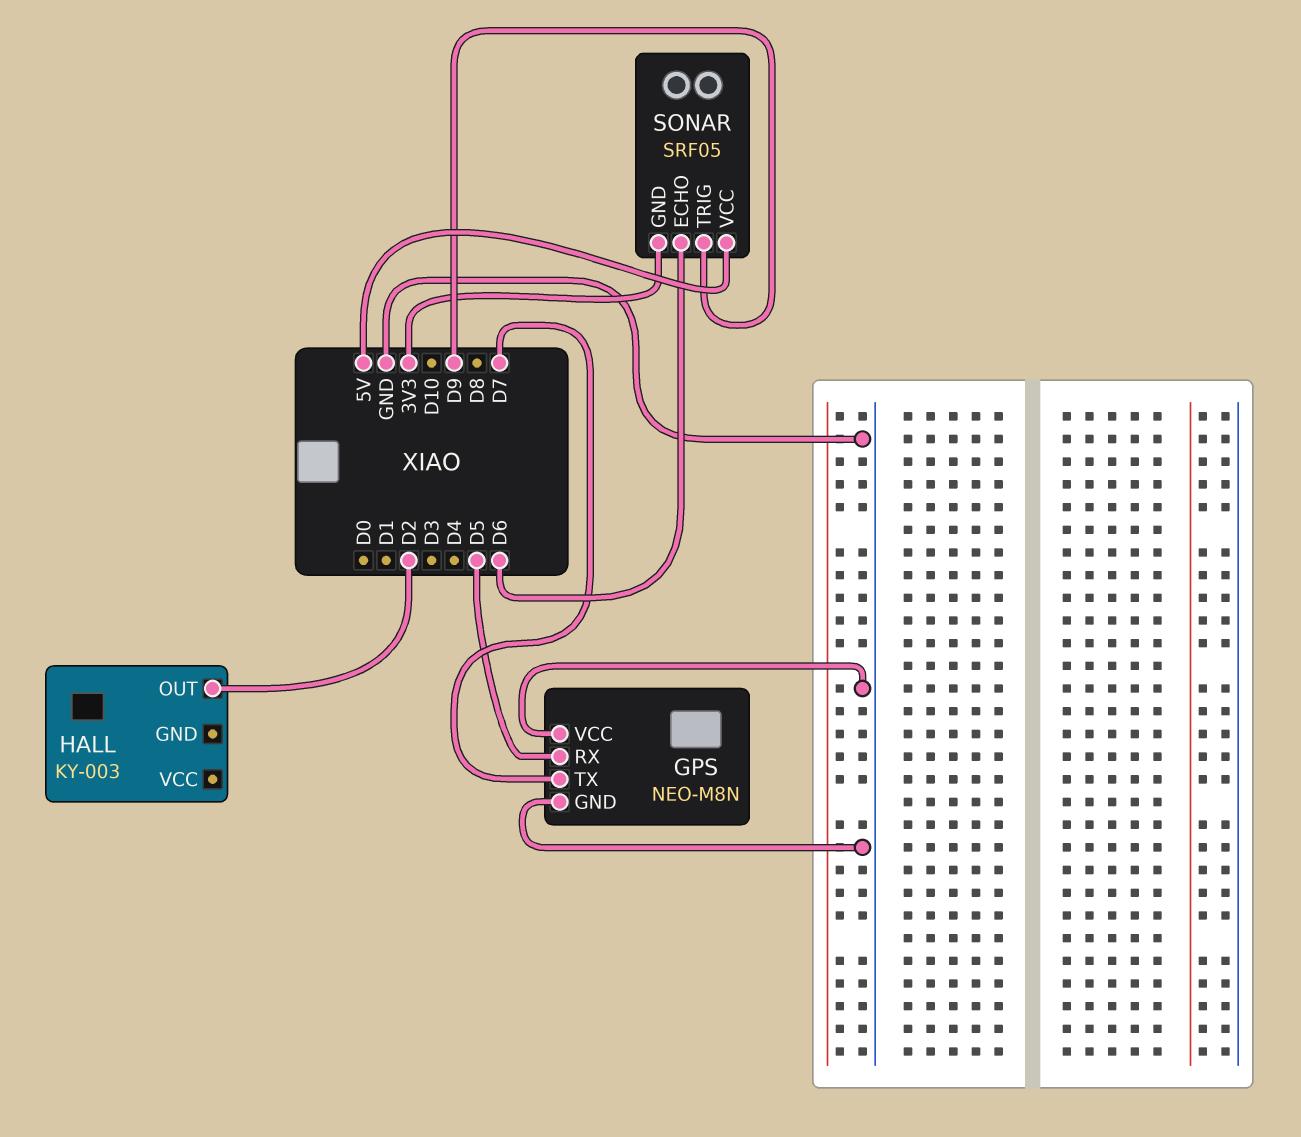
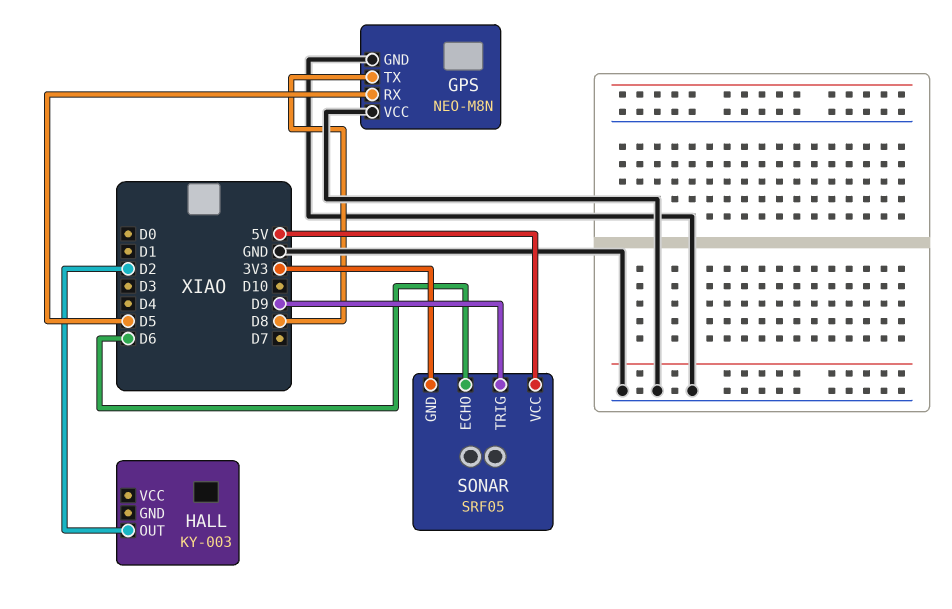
GPS pin TX: D7 -> D8

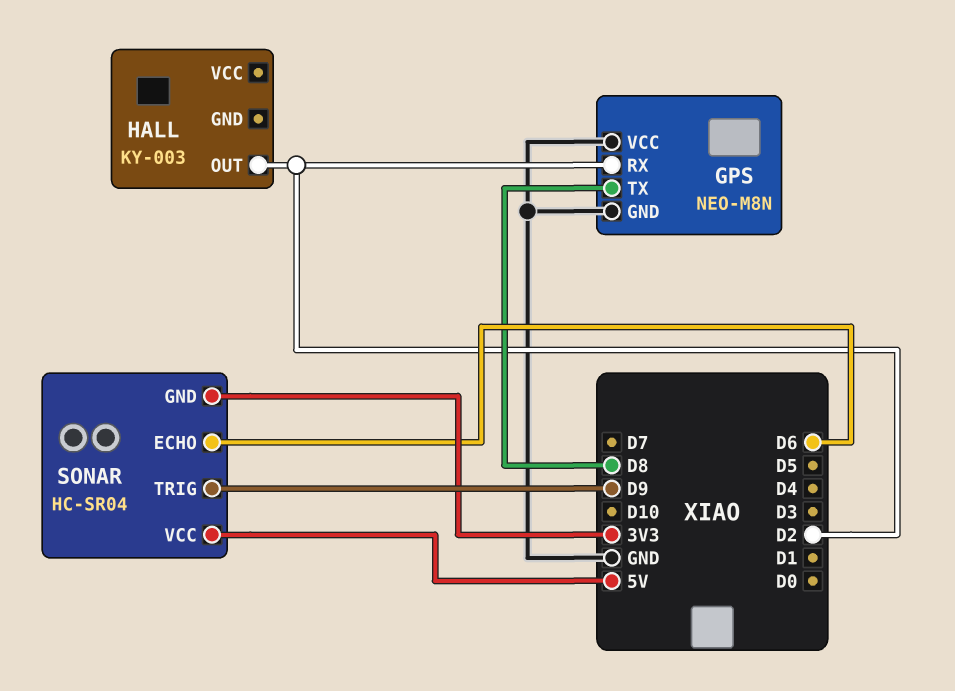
GPS pin RX: D5 -> D2
SONAR: SRF05 -> HC-SR04

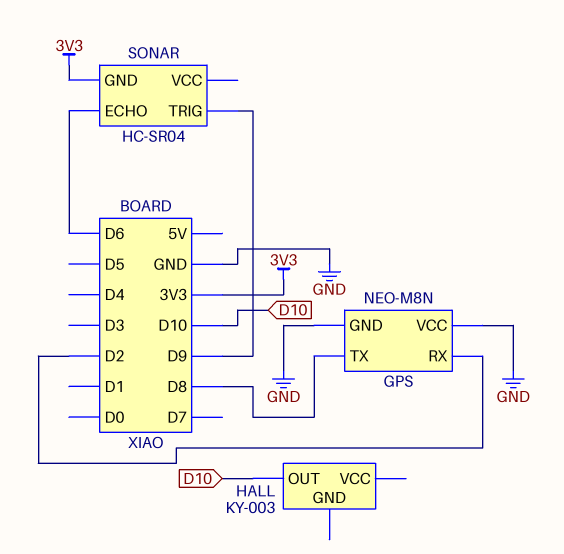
HALL pin OUT: D2 -> D10
SONAR pin VCC: 5V -> none

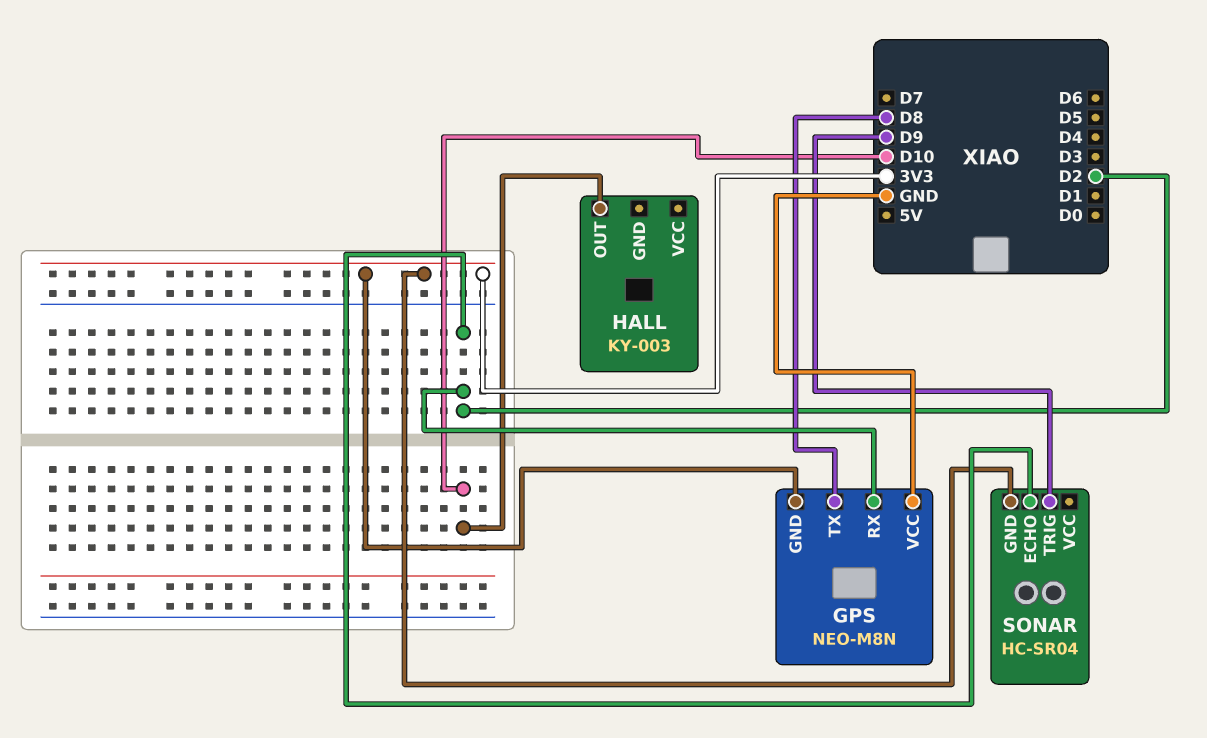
GPS pin GND: GND -> 3V3
SONAR pin ECHO: D6 -> D2

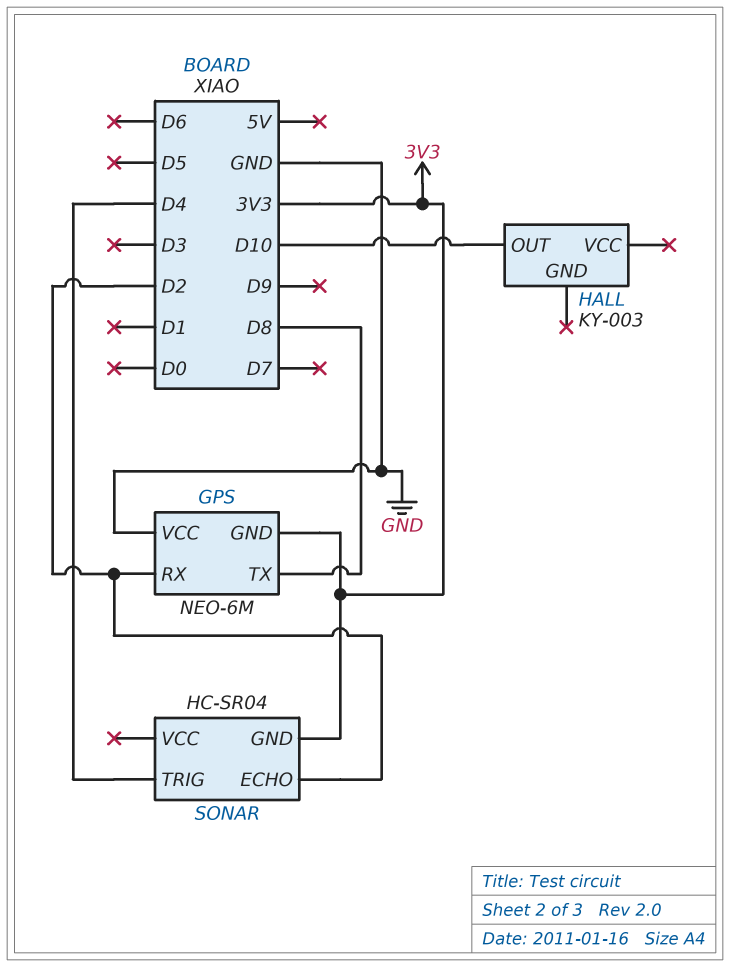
GPS: NEO-M8N -> NEO-6M
SONAR pin TRIG: D9 -> D4

